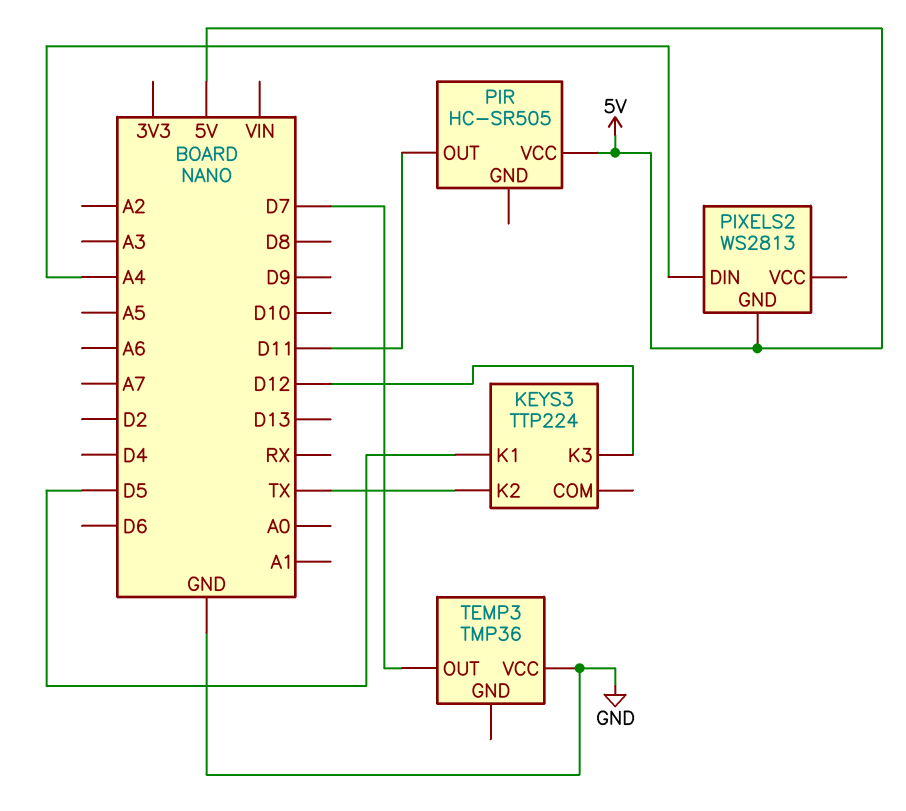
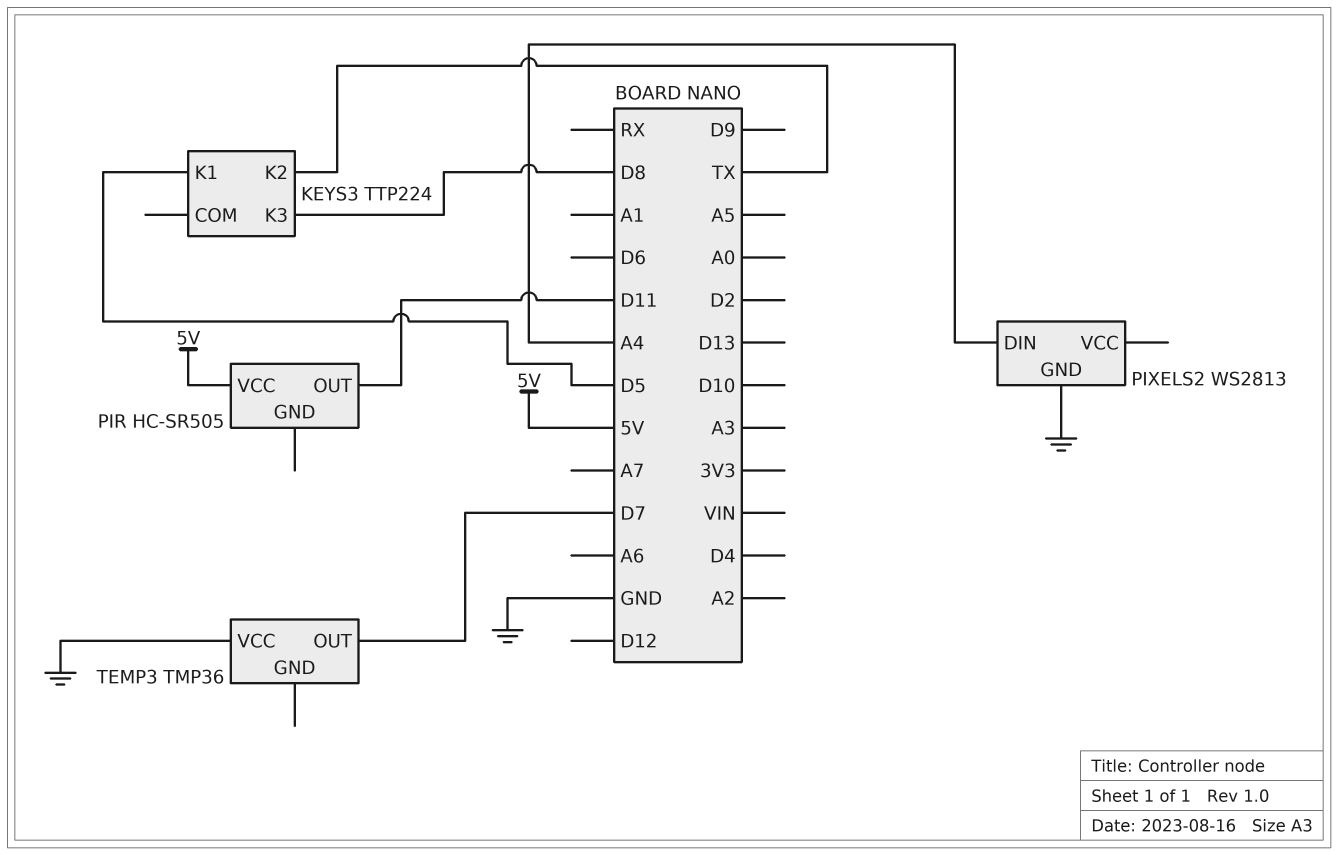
KEYS3 pin K3: D12 -> D8
PIXELS2 pin GND: 5V -> GND

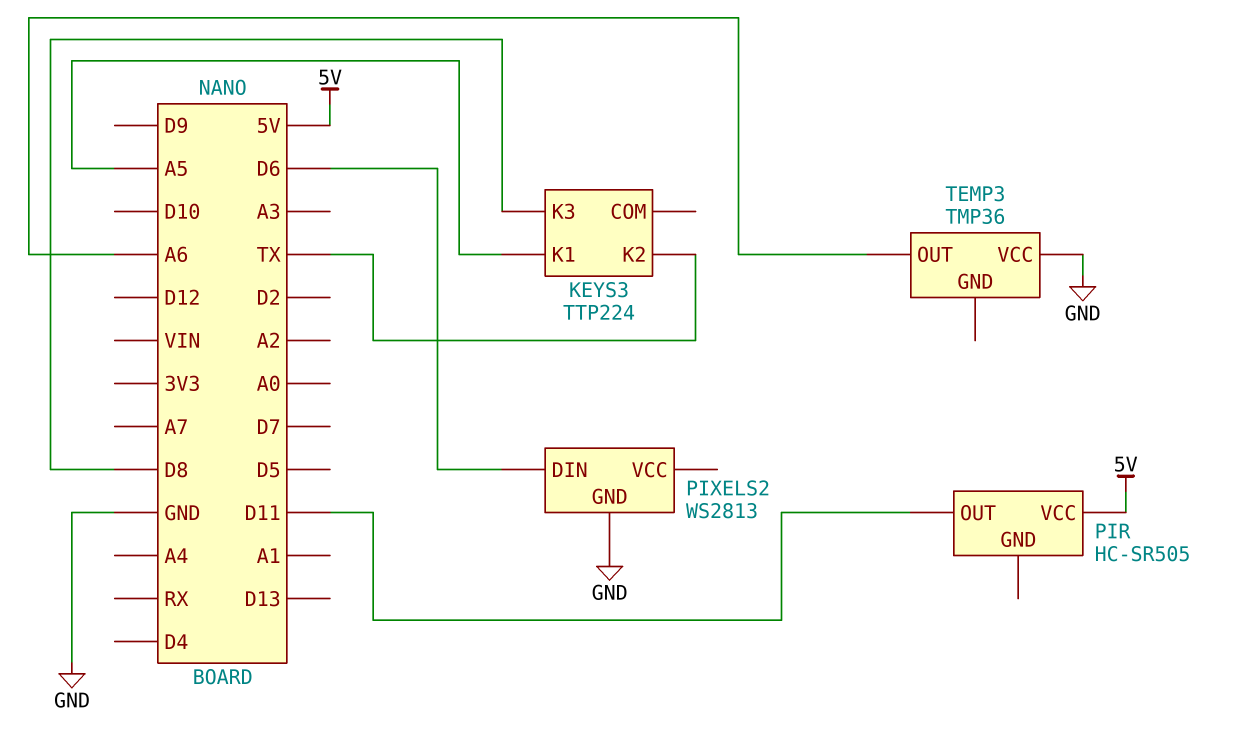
KEYS3 pin K1: D5 -> A5
PIXELS2 pin DIN: A4 -> D6
TEMP3 pin OUT: D7 -> A6

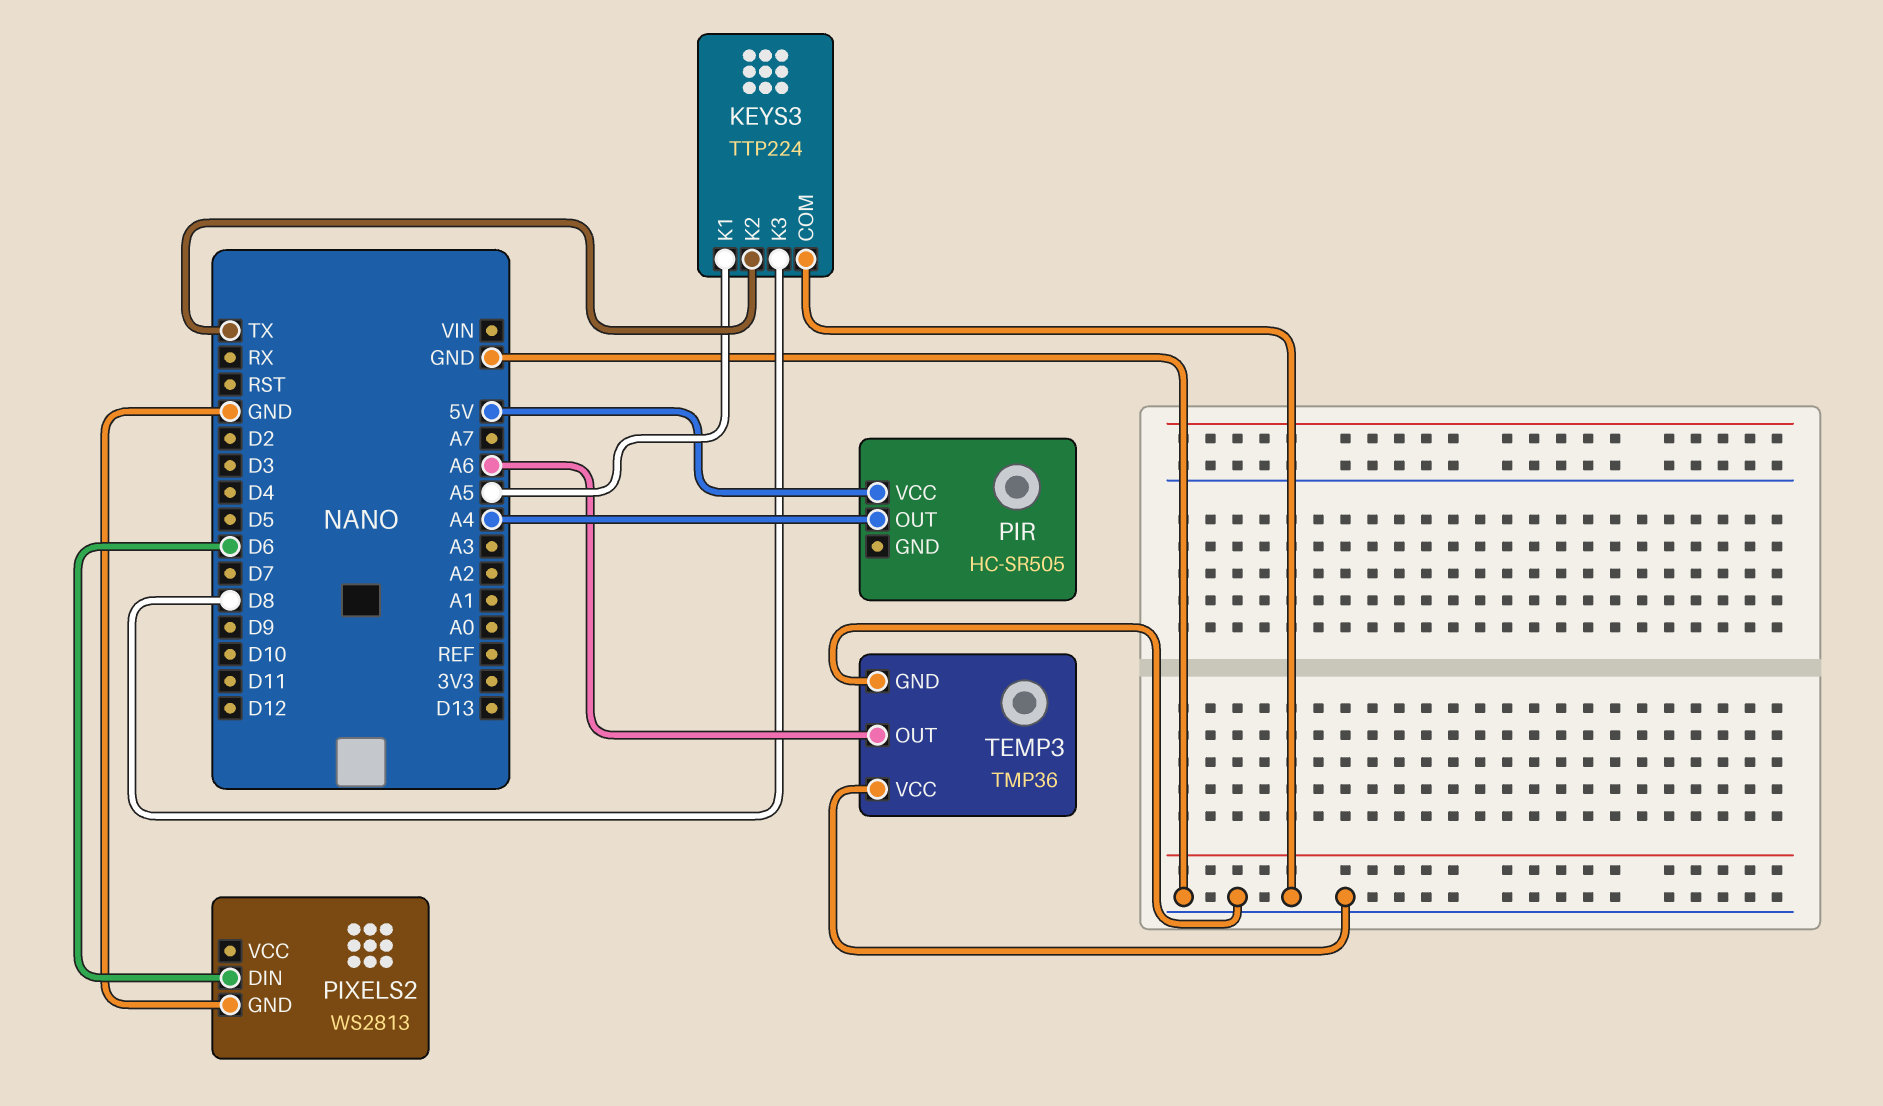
KEYS3 pin COM: none -> GND
PIR pin OUT: D11 -> A4
TEMP3 pin GND: none -> GND

